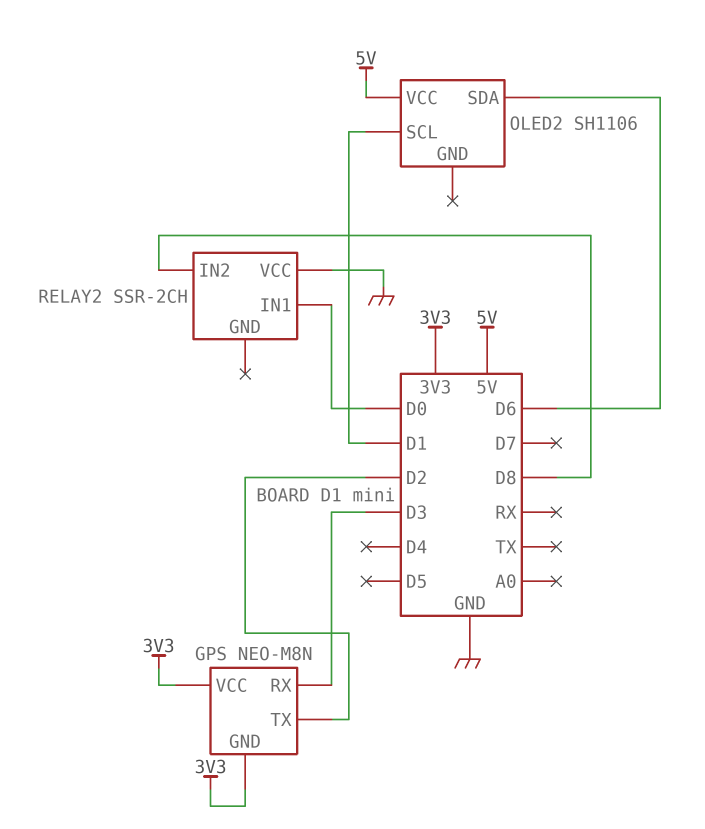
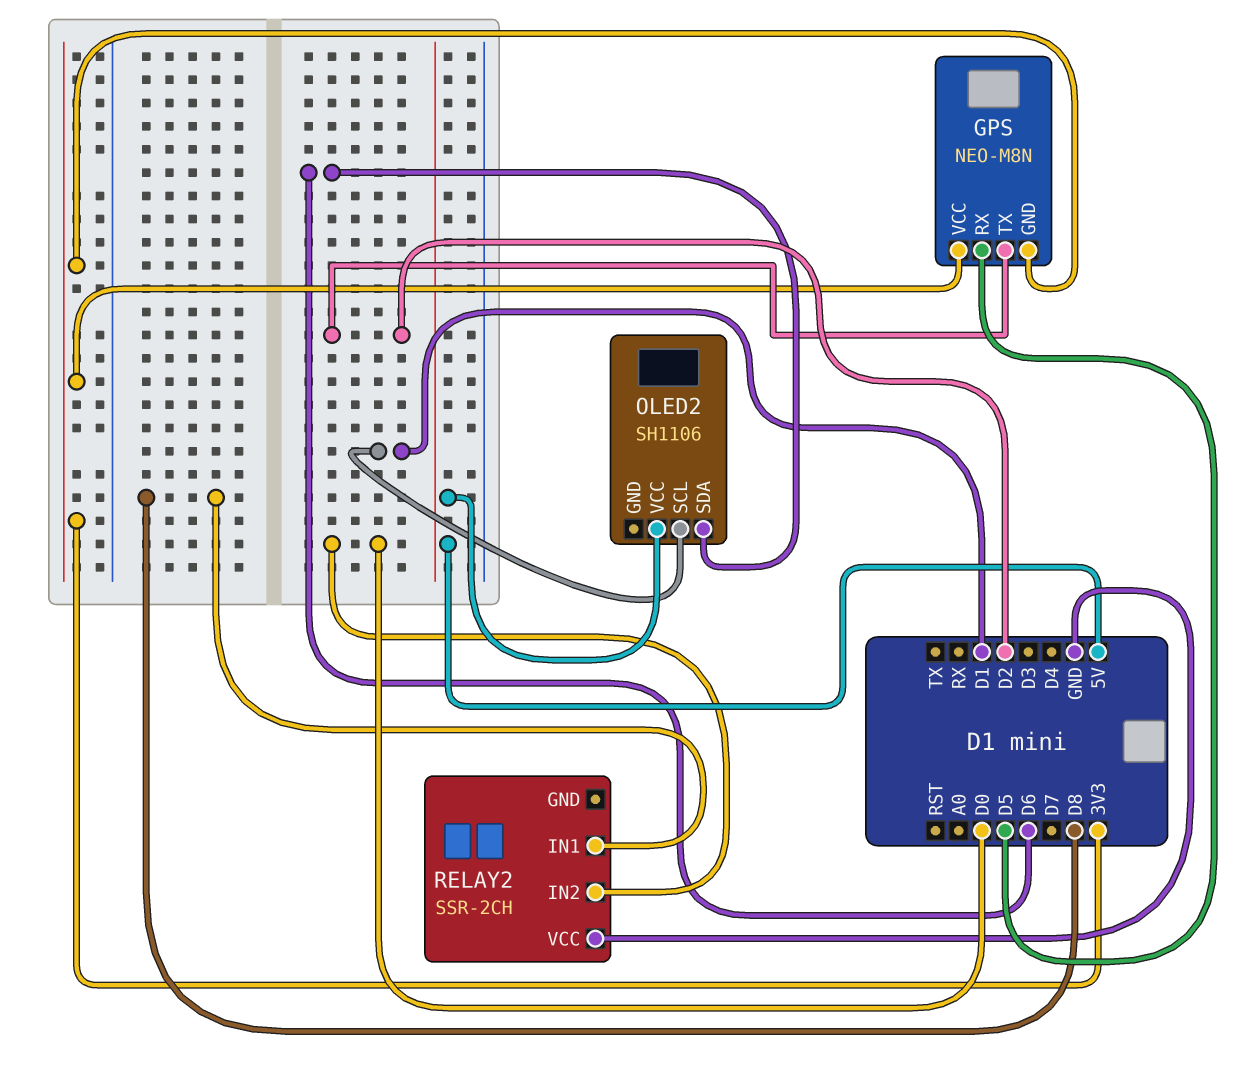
GPS pin RX: D3 -> D5
RELAY2 pin IN1: D0 -> D8
RELAY2 pin IN2: D8 -> D0

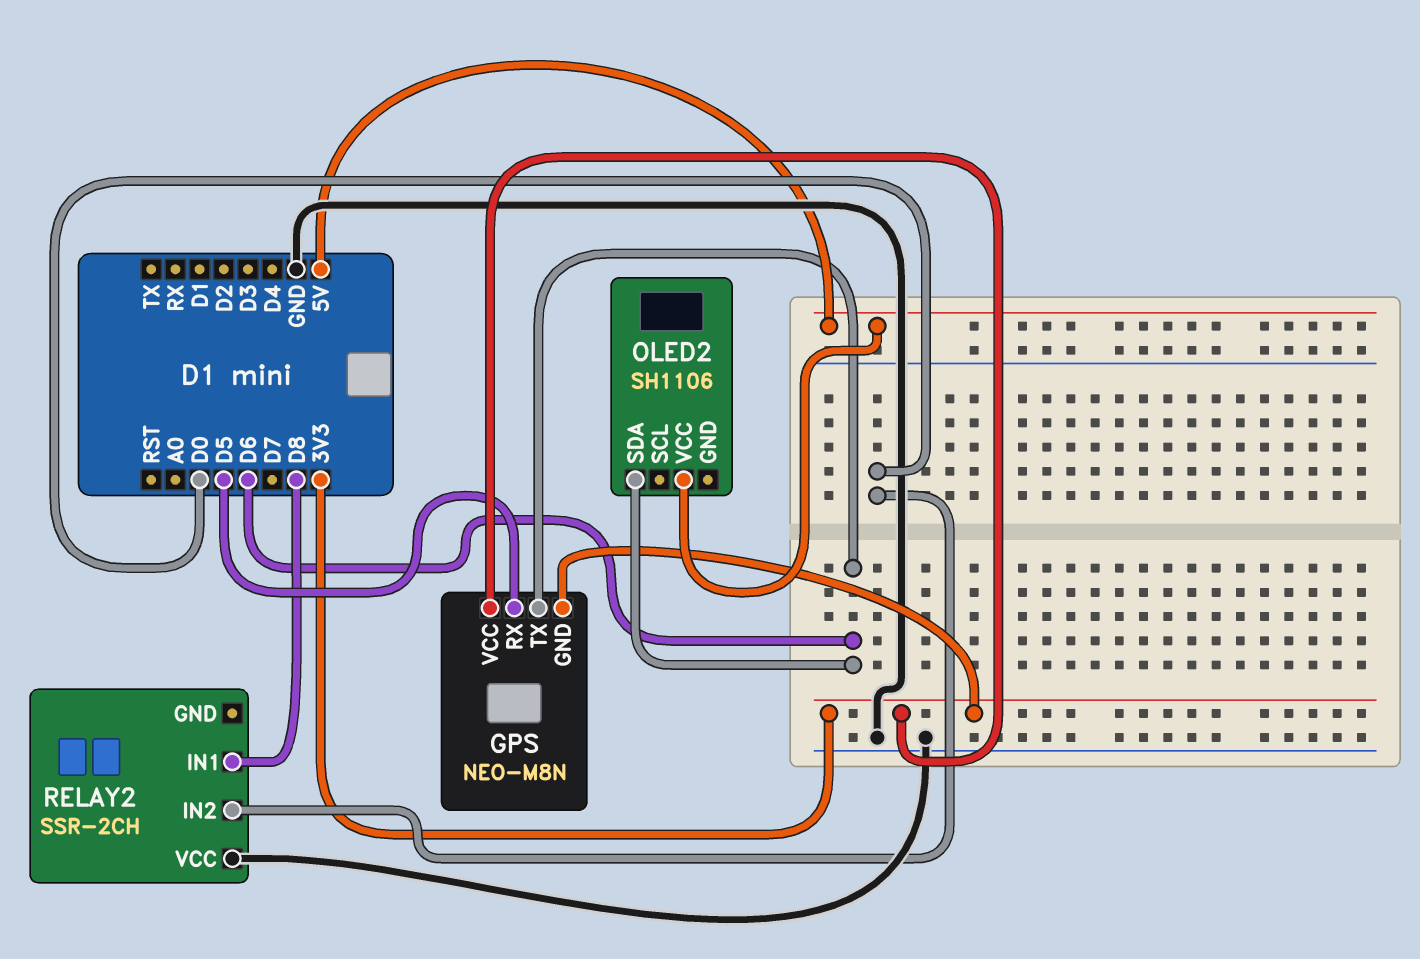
GPS pin TX: D2 -> D6
OLED2 pin SCL: D1 -> none

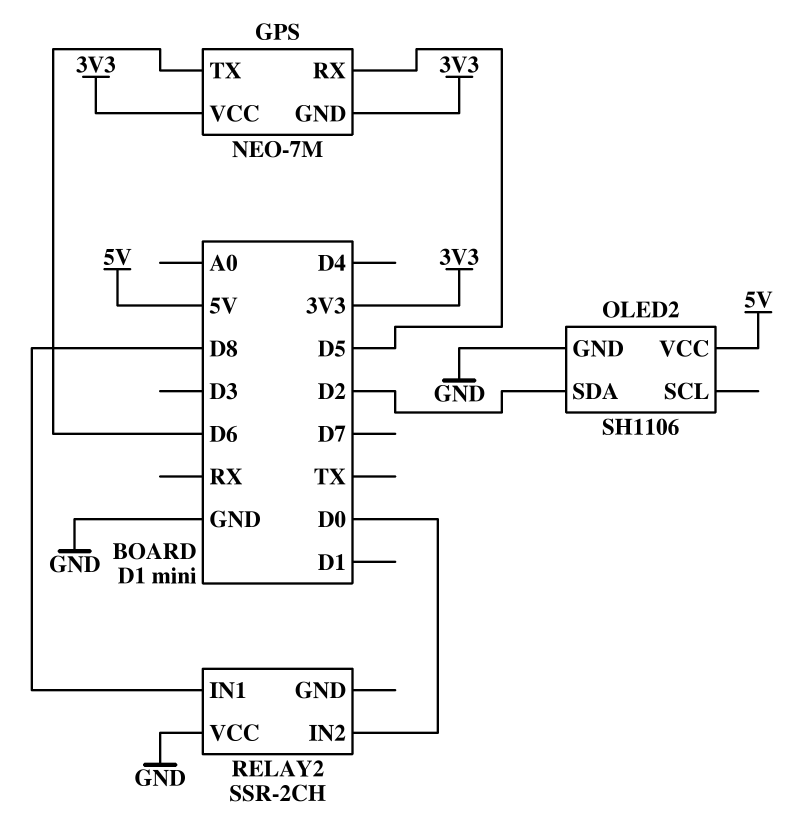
GPS: NEO-M8N -> NEO-7M
OLED2 pin GND: none -> GND
OLED2 pin SDA: D6 -> D2

